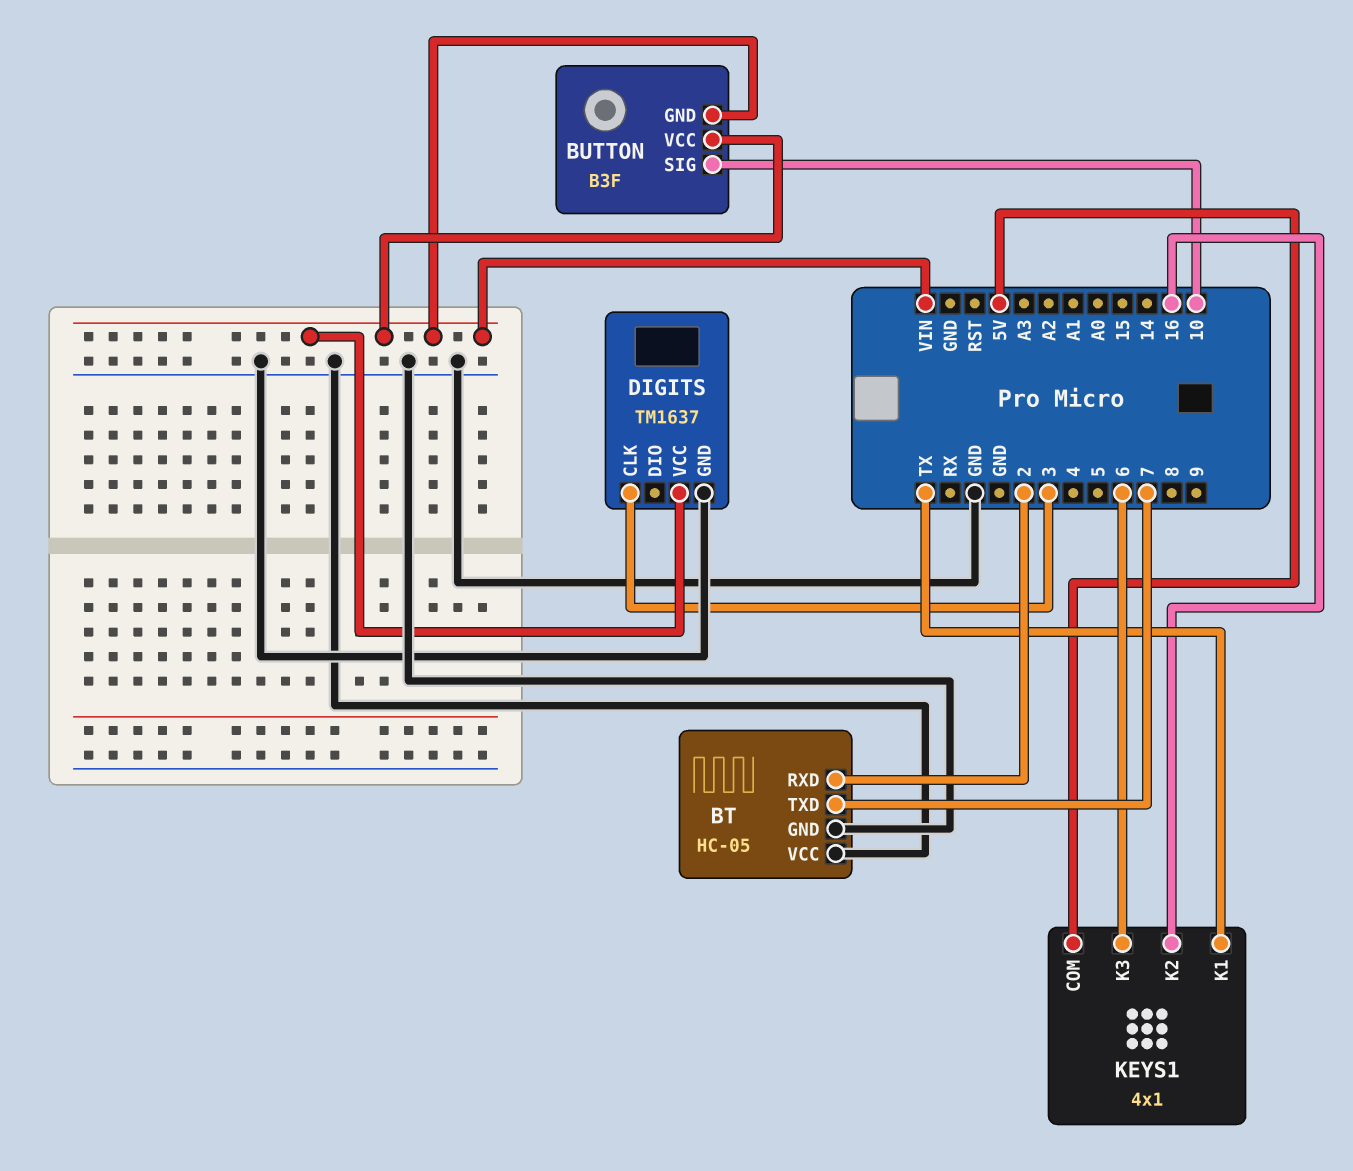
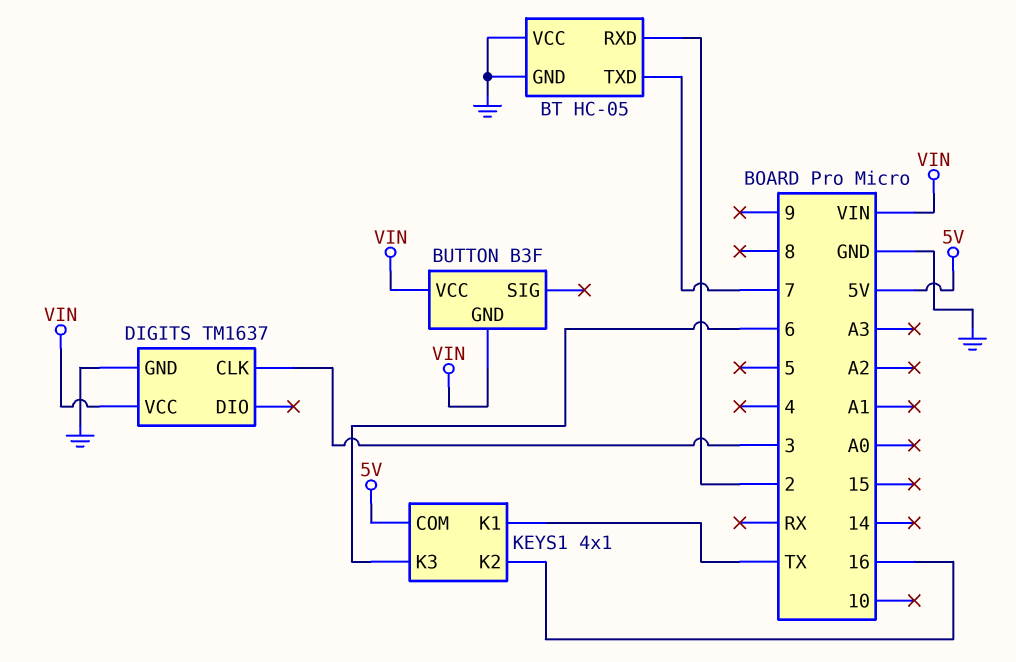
BUTTON pin SIG: 10 -> none

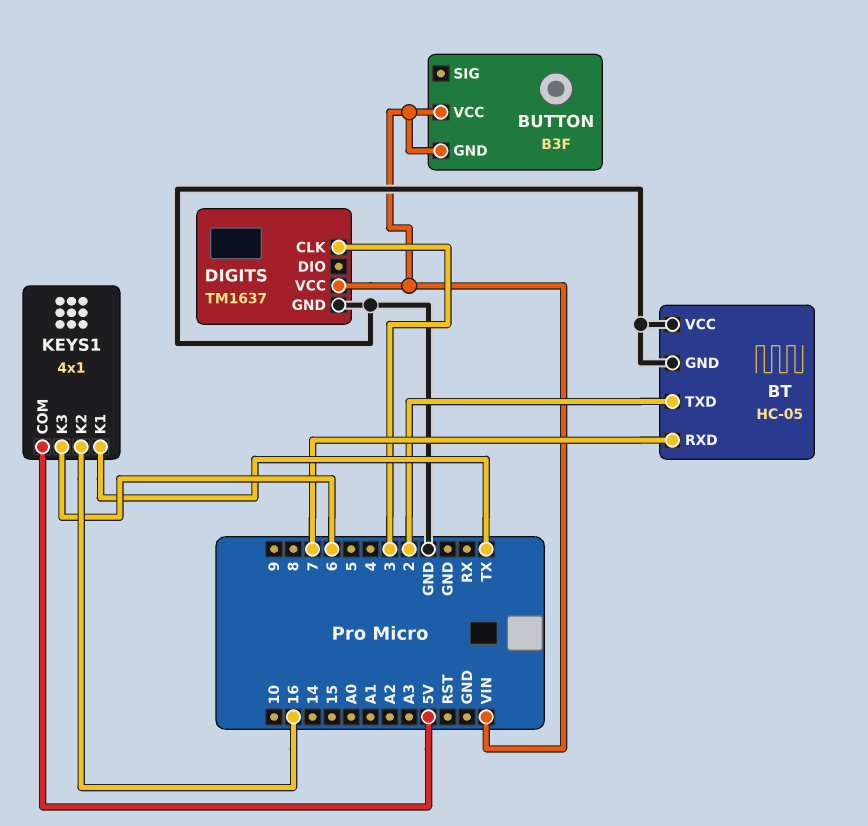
BT pin RXD: 2 -> 7
BT pin TXD: 7 -> 2

